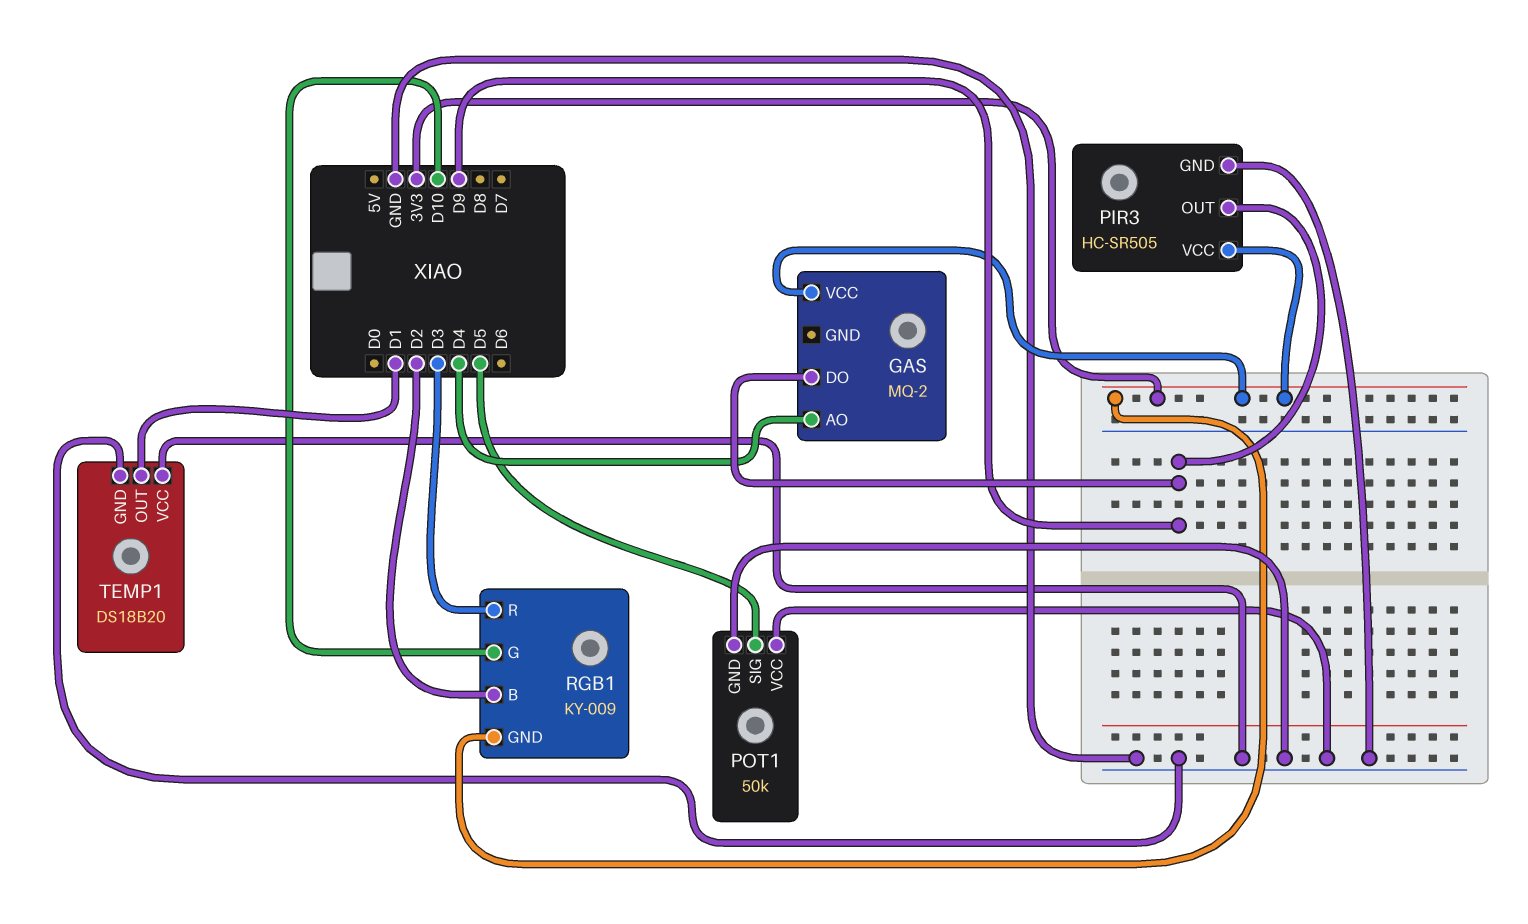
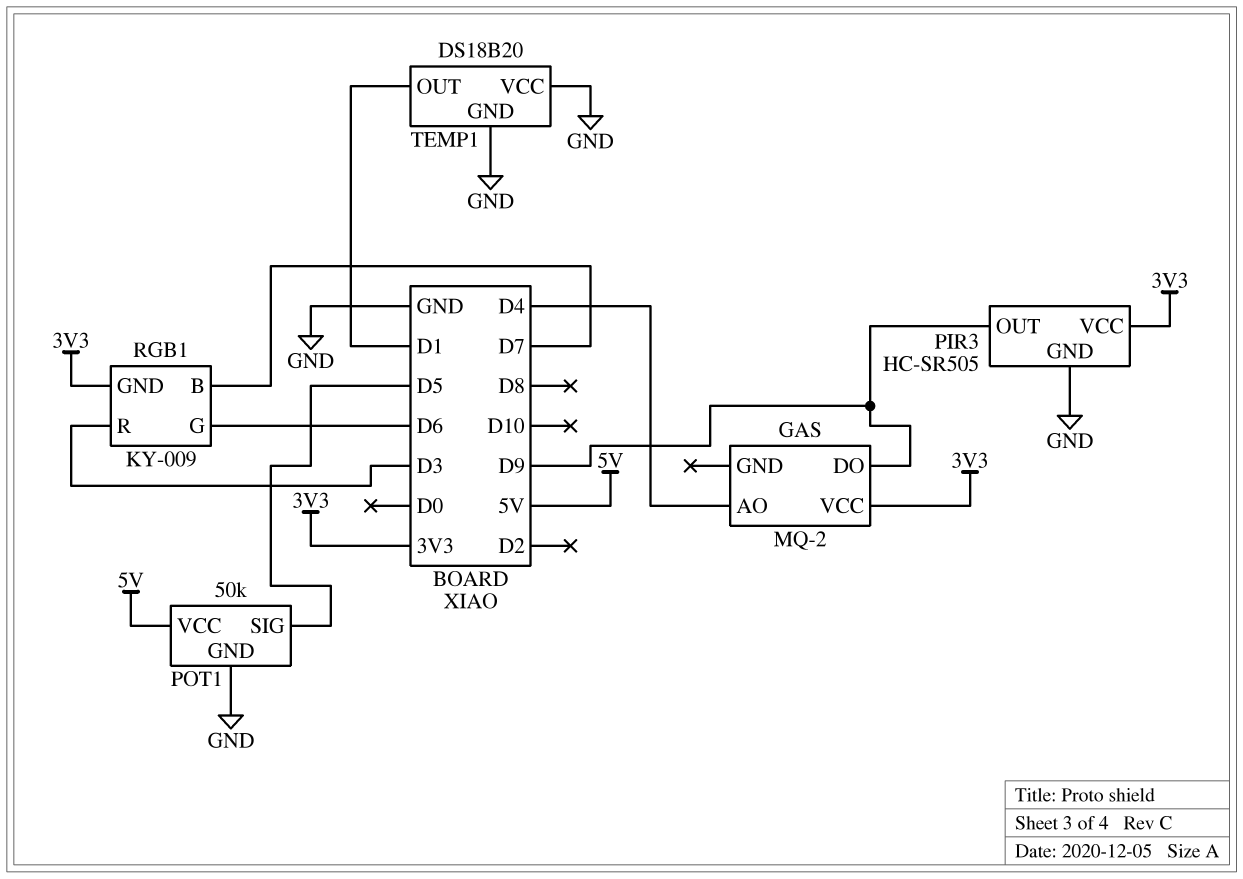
POT1 pin VCC: GND -> 5V
RGB1 pin B: D2 -> D7
RGB1 pin G: D10 -> D6

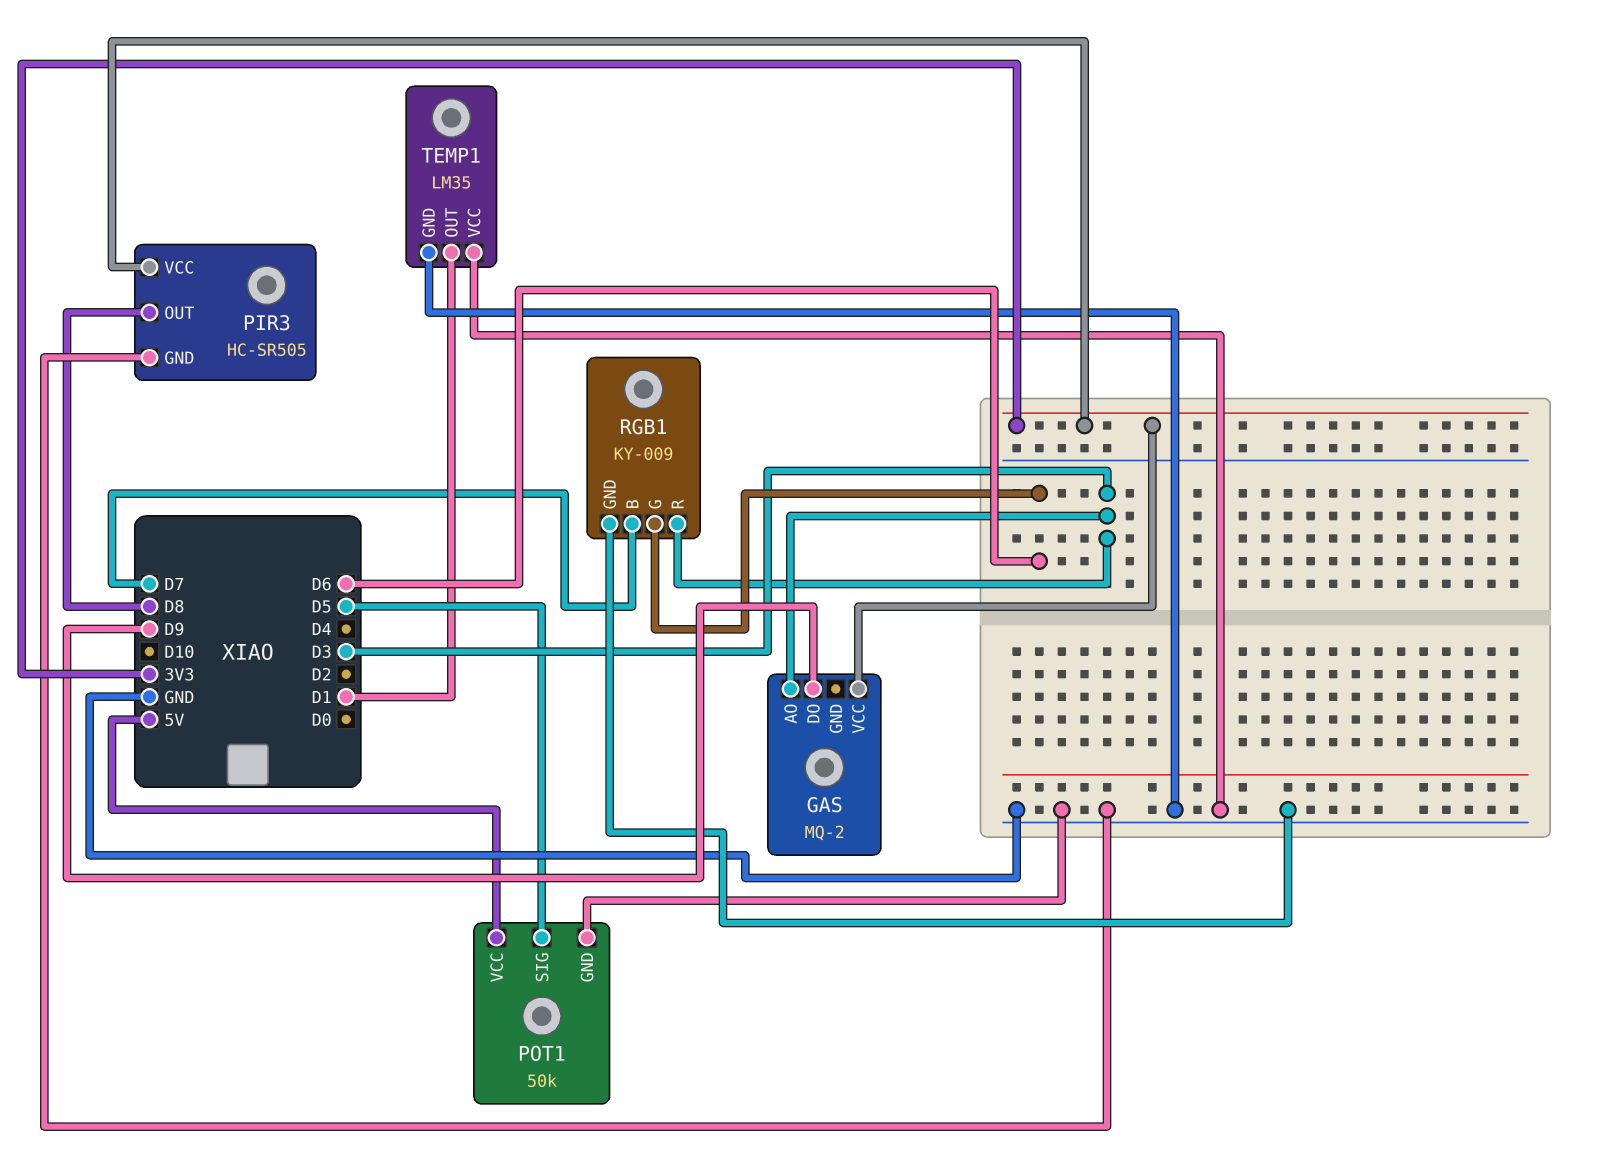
GAS pin AO: D4 -> D3
PIR3 pin OUT: D9 -> D8
RGB1 pin GND: 3V3 -> GND
TEMP1: DS18B20 -> LM35

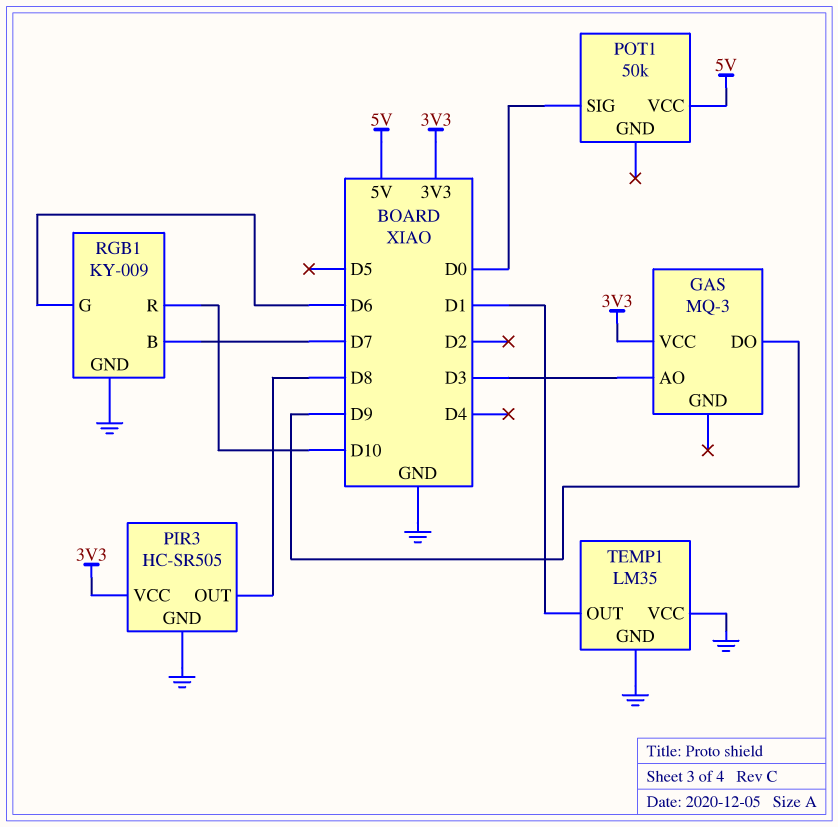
GAS: MQ-2 -> MQ-3
POT1 pin GND: GND -> none
POT1 pin SIG: D5 -> D0
RGB1 pin R: D3 -> D10

